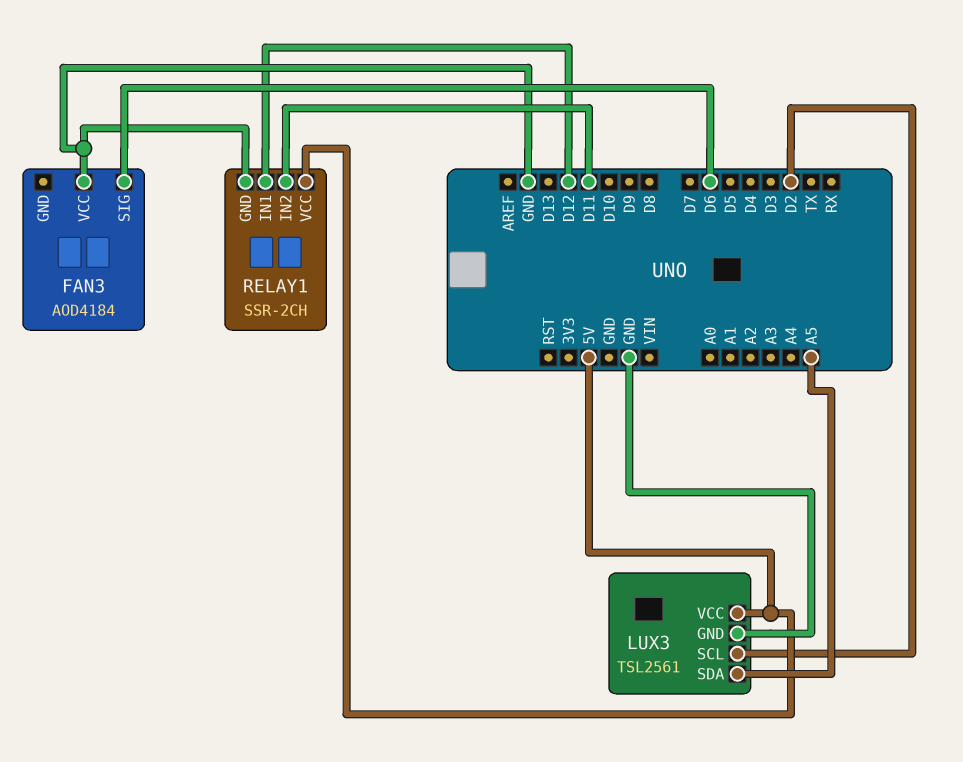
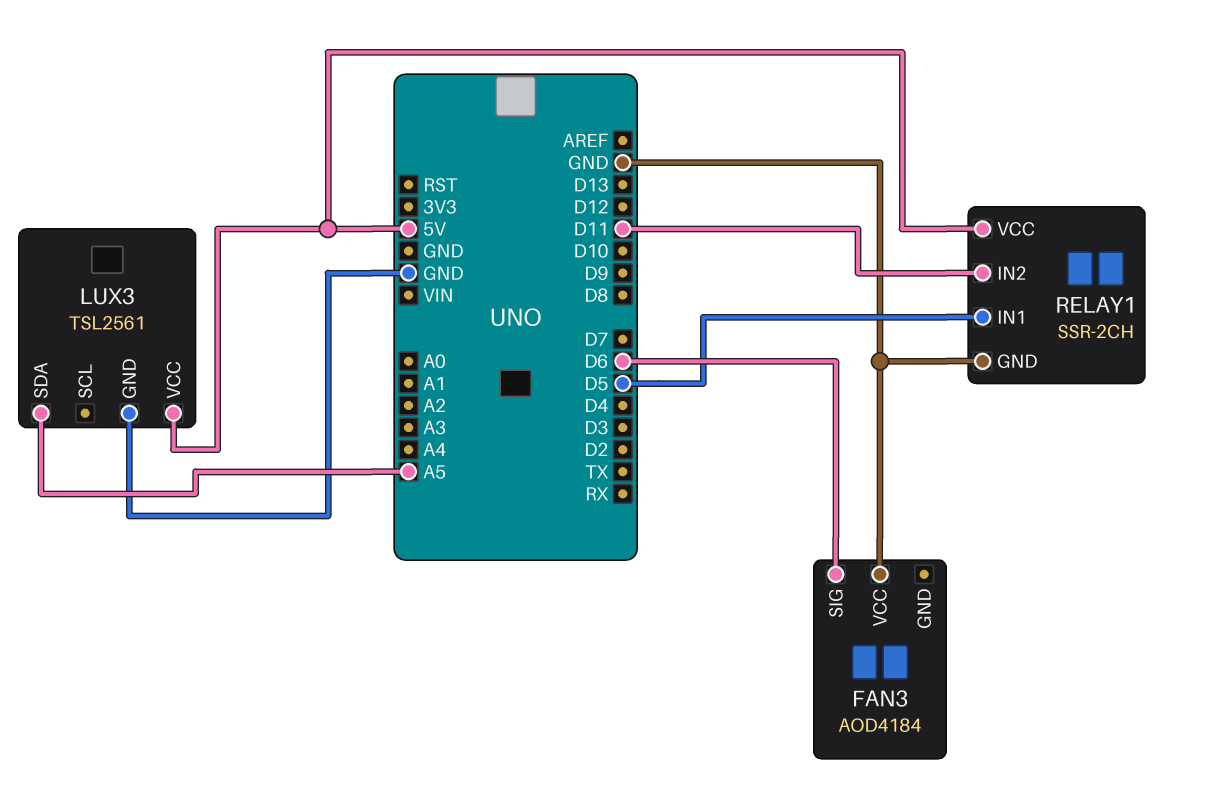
LUX3 pin SCL: D2 -> none
RELAY1 pin IN1: D12 -> D5

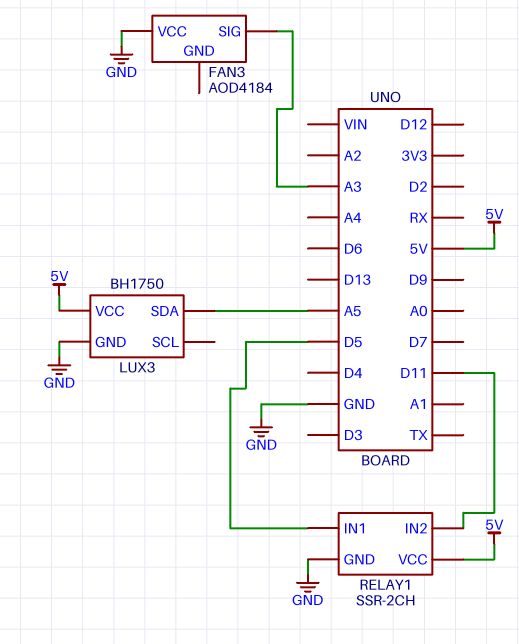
FAN3 pin SIG: D6 -> A3
LUX3: TSL2561 -> BH1750

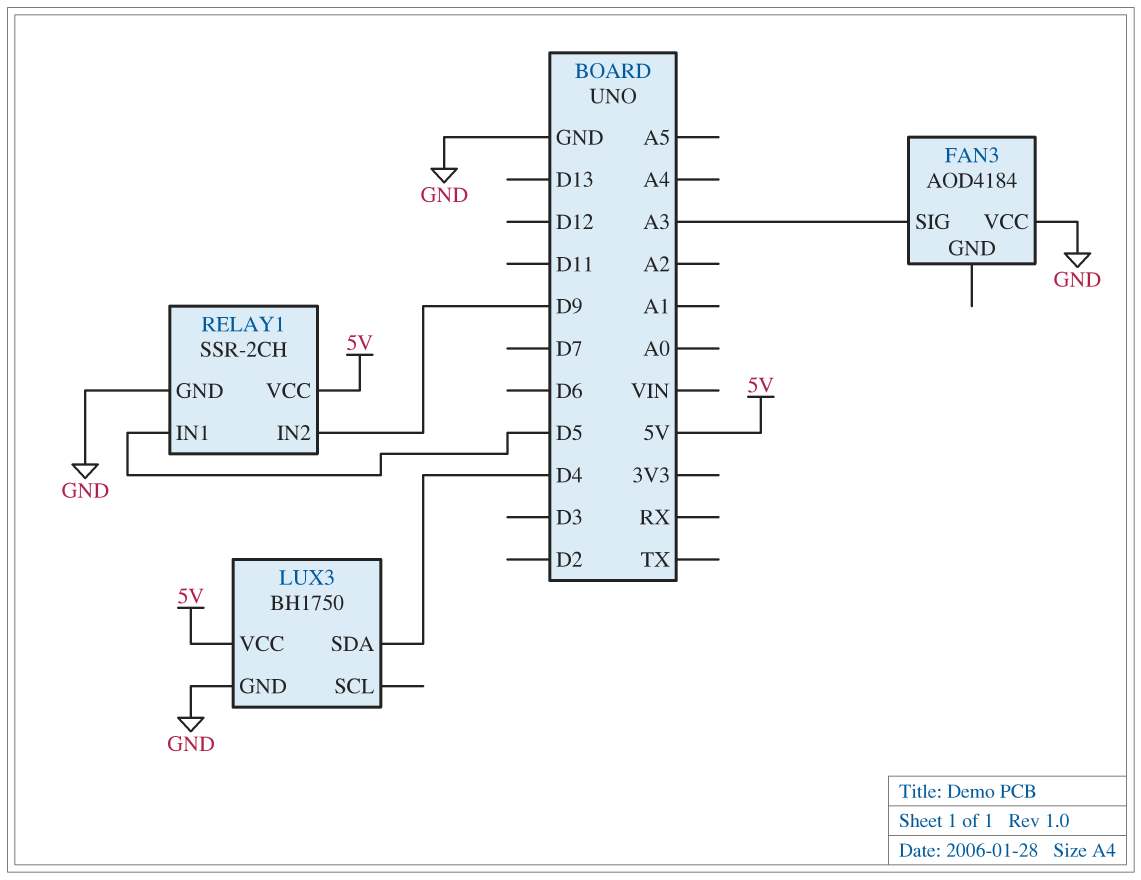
LUX3 pin SDA: A5 -> D4
RELAY1 pin IN2: D11 -> D9

